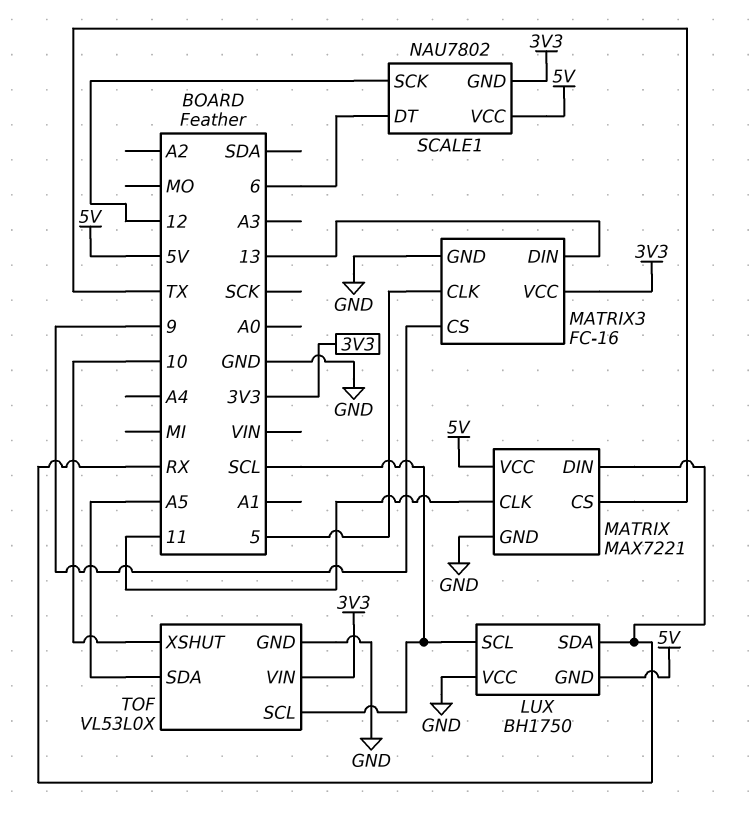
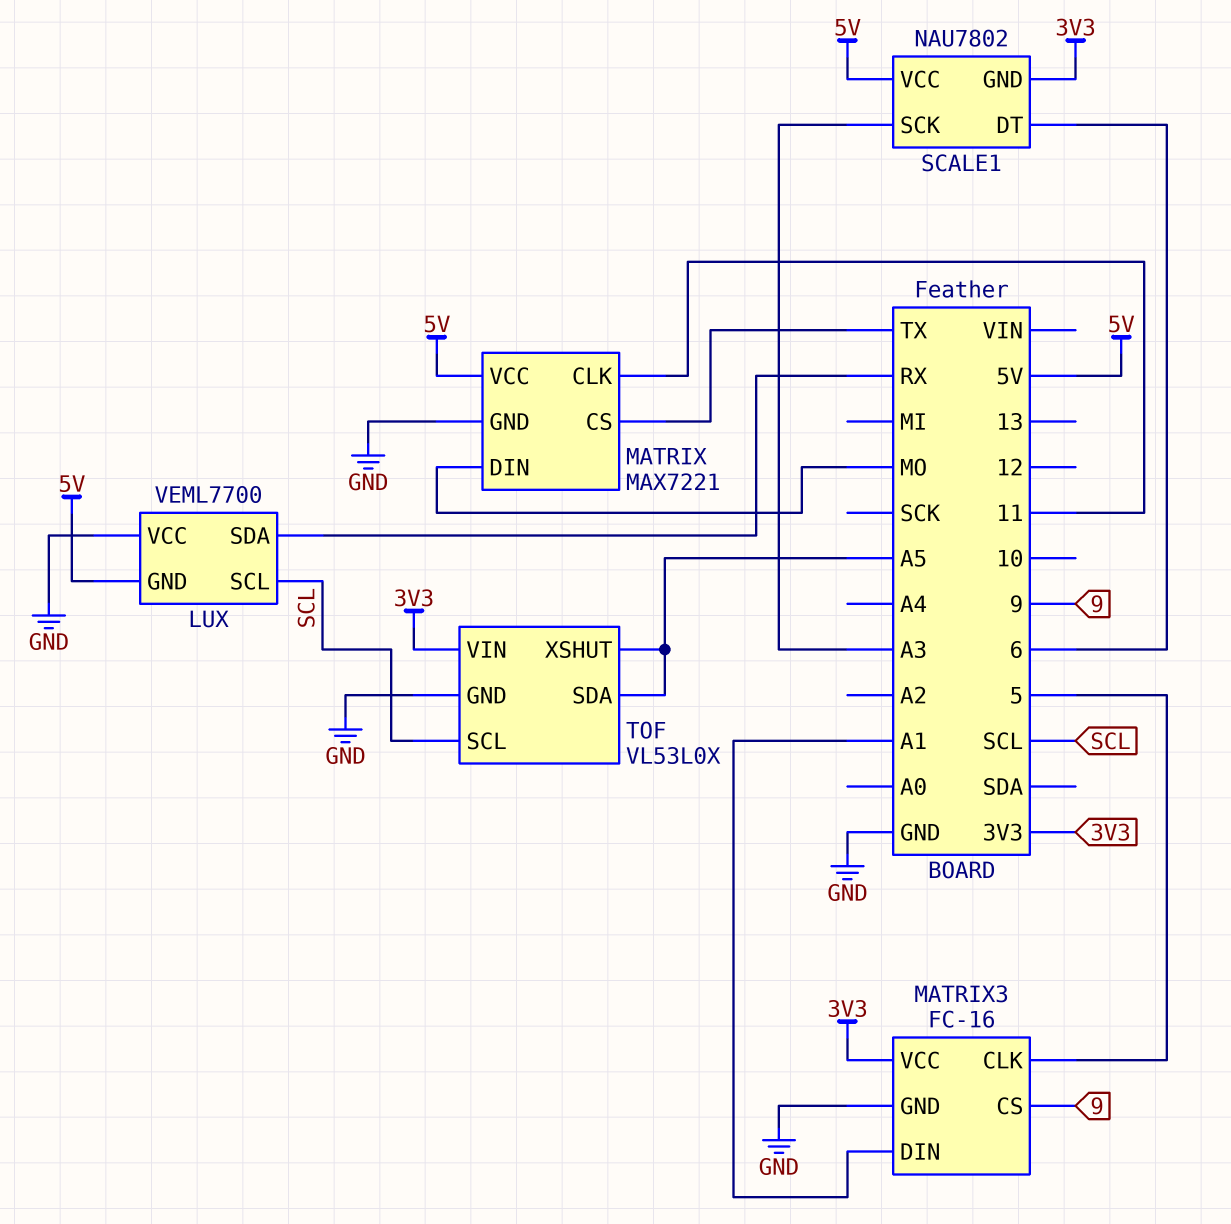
LUX: BH1750 -> VEML7700
MATRIX pin DIN: RX -> MO
MATRIX3 pin DIN: 13 -> A1
SCALE1 pin SCK: 12 -> A3
TOF pin XSHUT: 10 -> A5

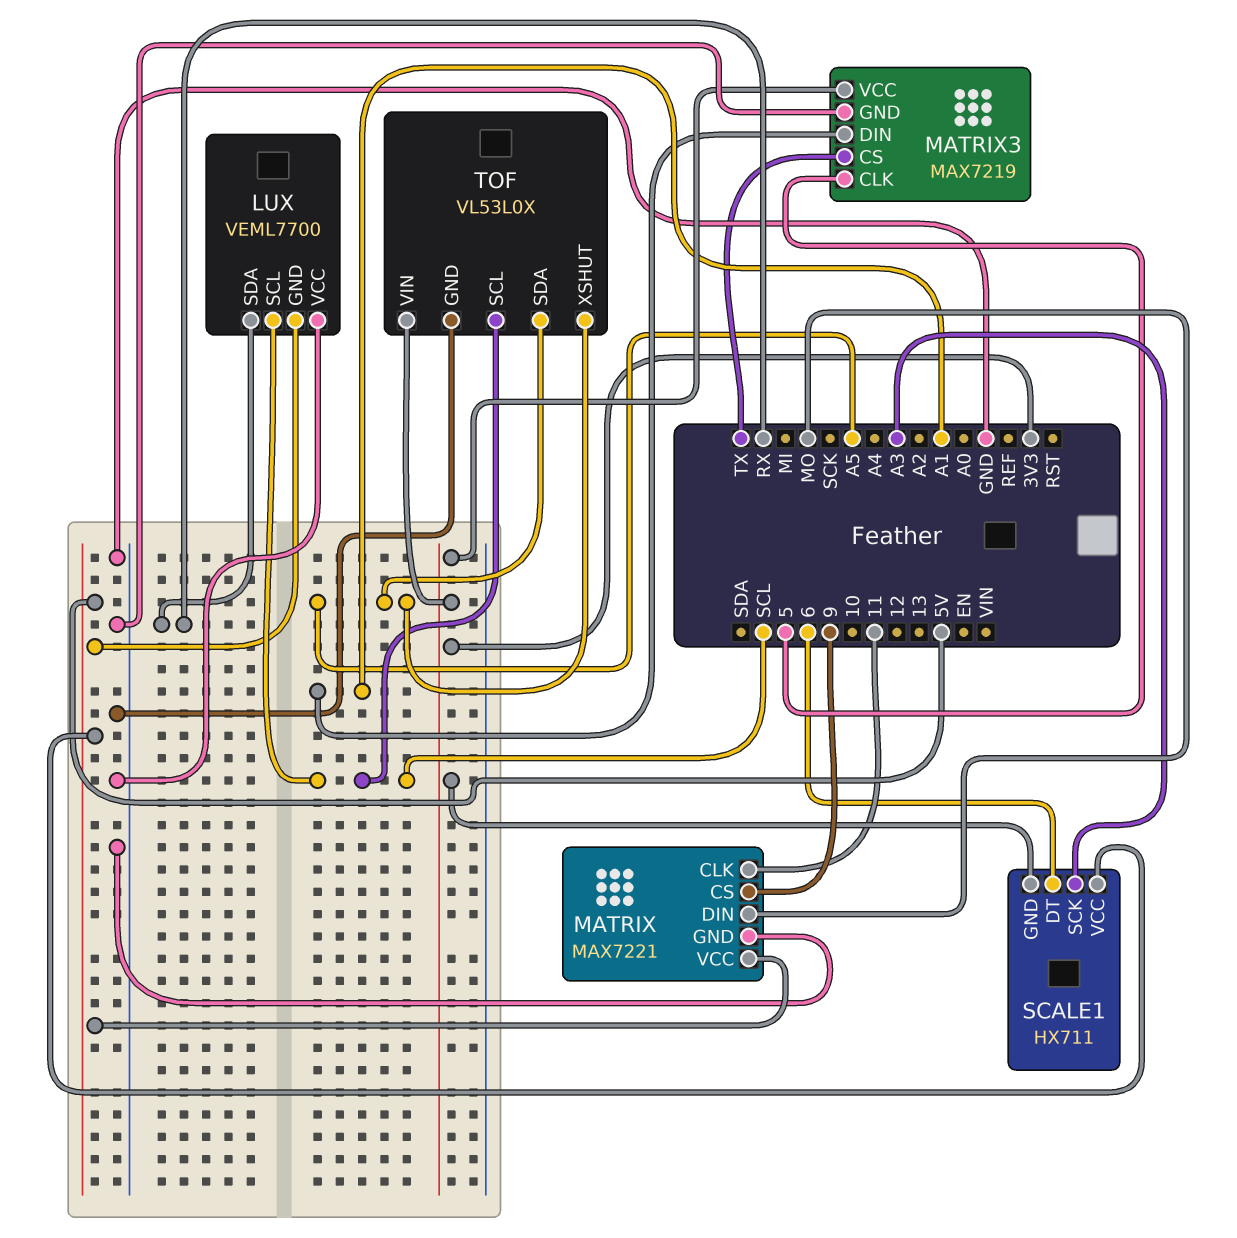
MATRIX pin CS: TX -> 9
MATRIX3: FC-16 -> MAX7219
MATRIX3 pin CS: 9 -> TX
SCALE1: NAU7802 -> HX711

